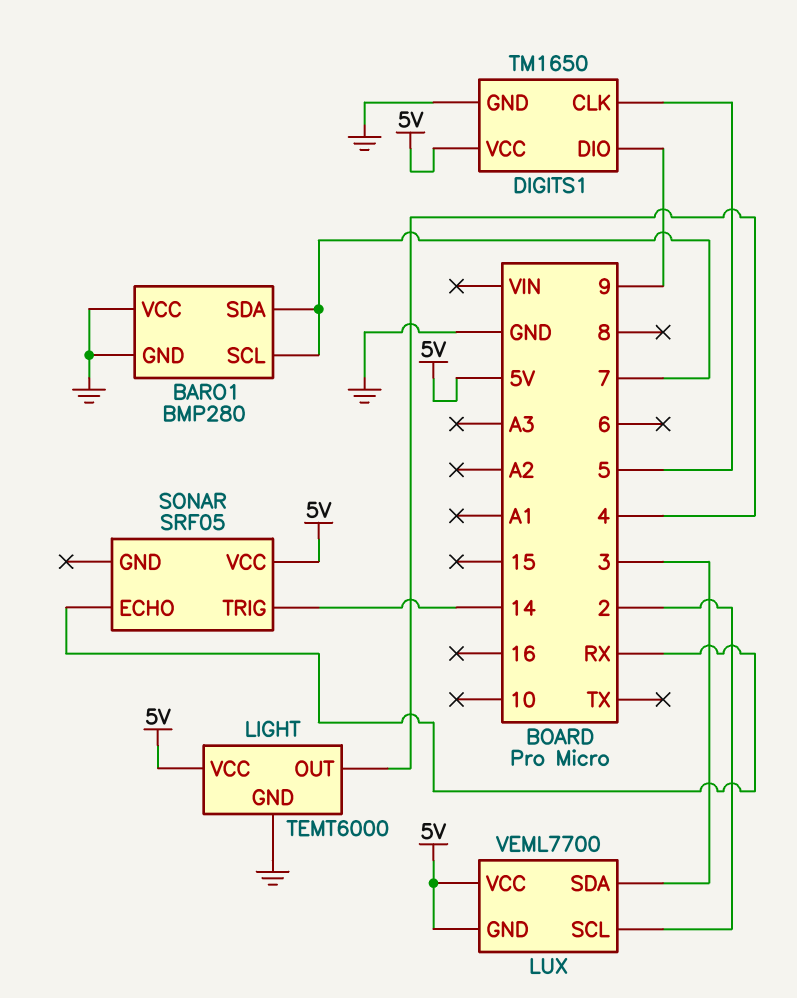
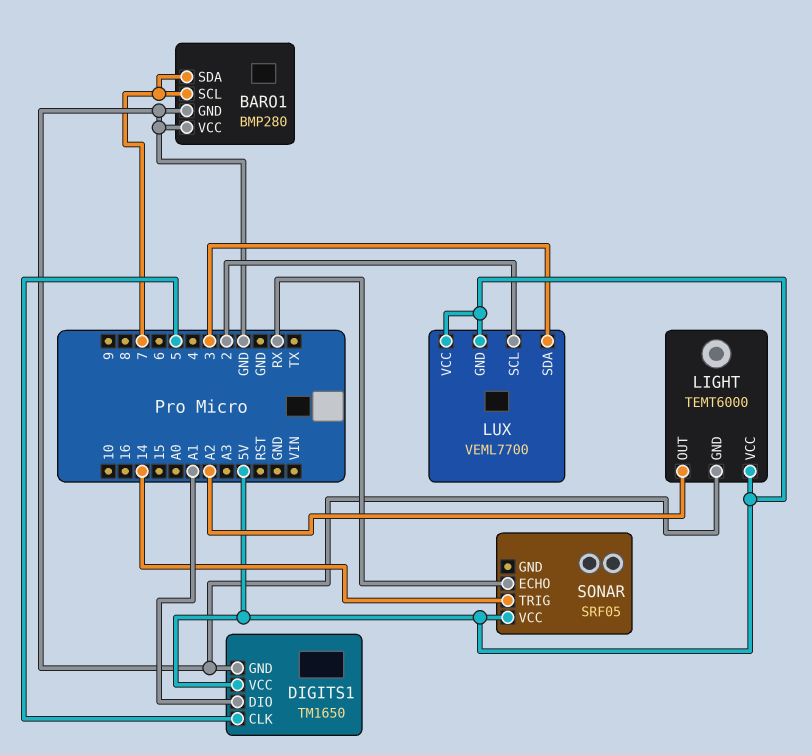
DIGITS1 pin DIO: 9 -> A1
LIGHT pin OUT: 4 -> A2

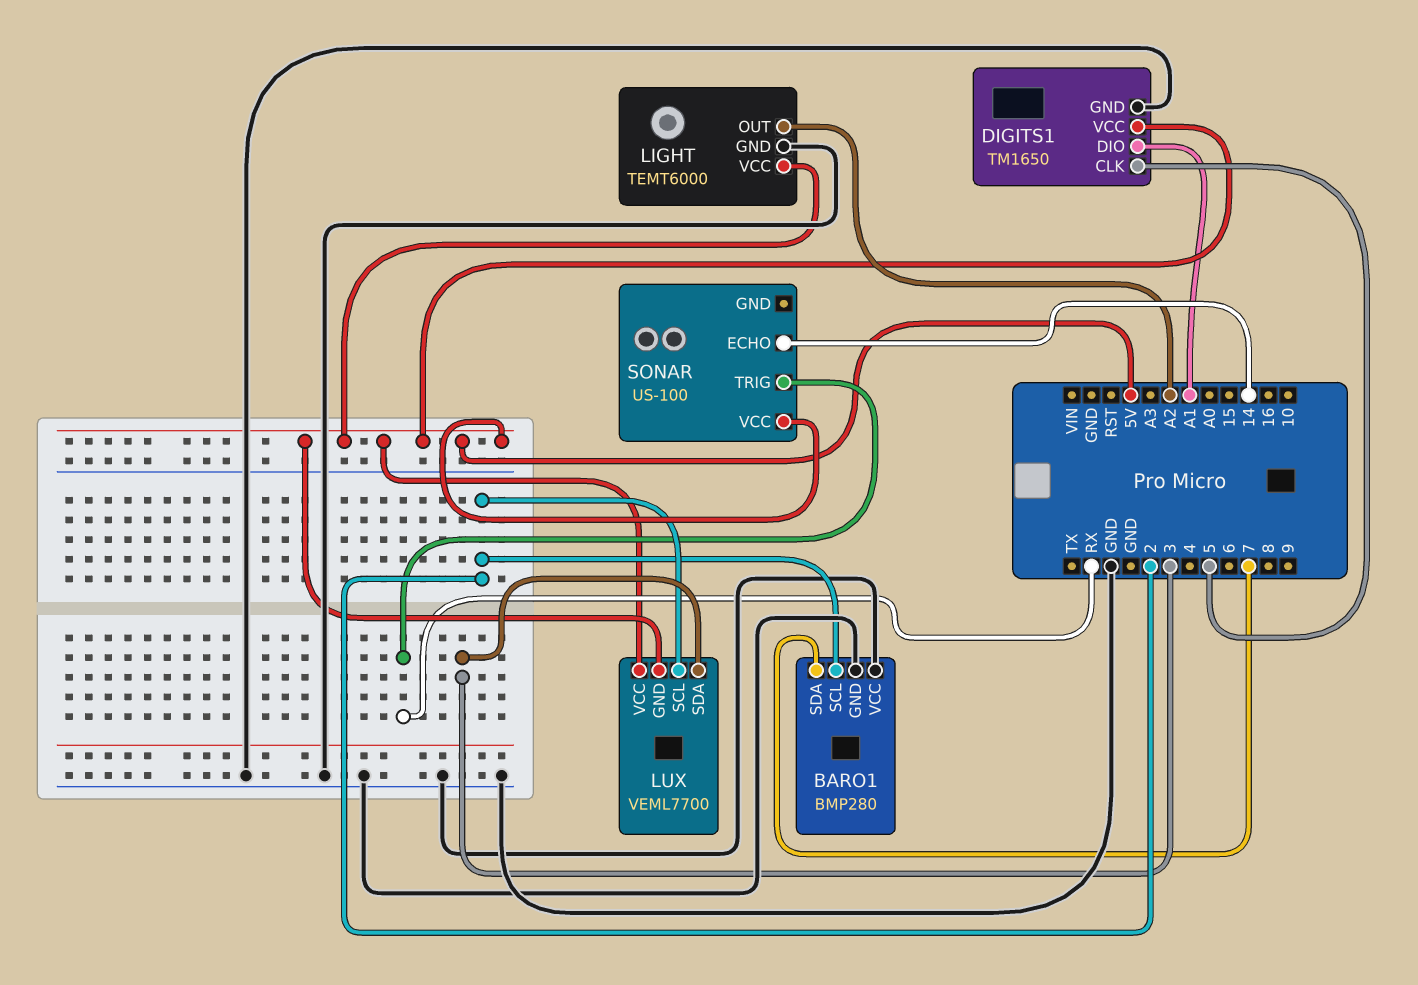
BARO1 pin SCL: 7 -> 2
SONAR: SRF05 -> US-100
SONAR pin ECHO: RX -> 14
SONAR pin TRIG: 14 -> RX

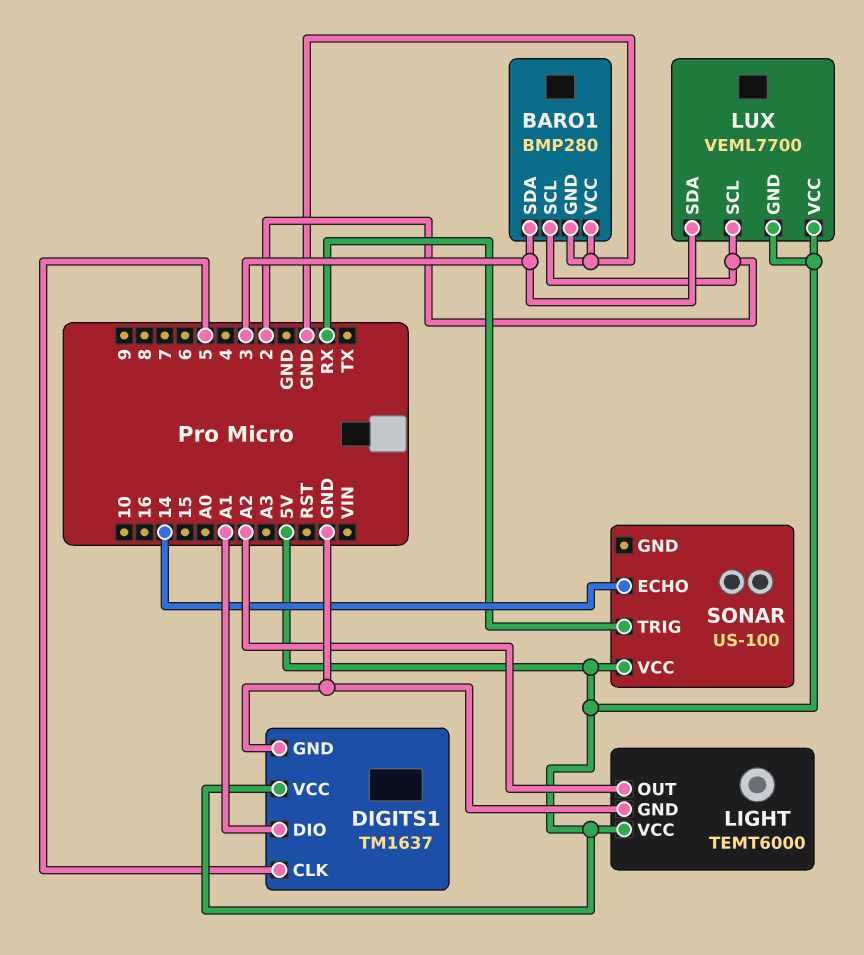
BARO1 pin SDA: 7 -> 3
DIGITS1: TM1650 -> TM1637

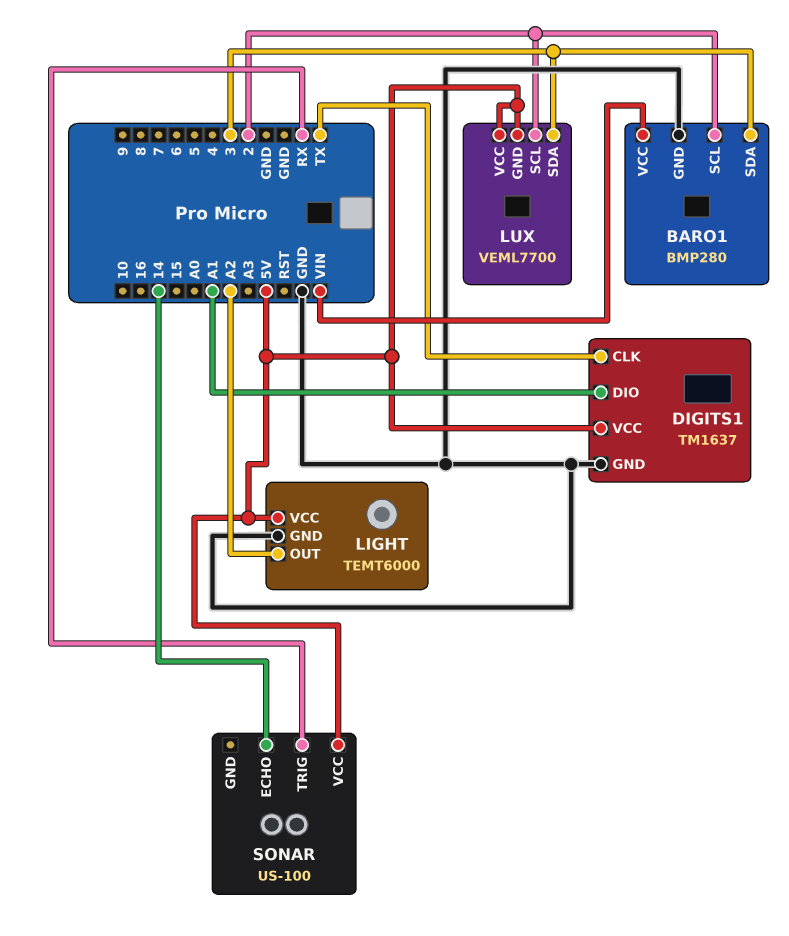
BARO1 pin VCC: GND -> VIN
DIGITS1 pin CLK: 5 -> TX

